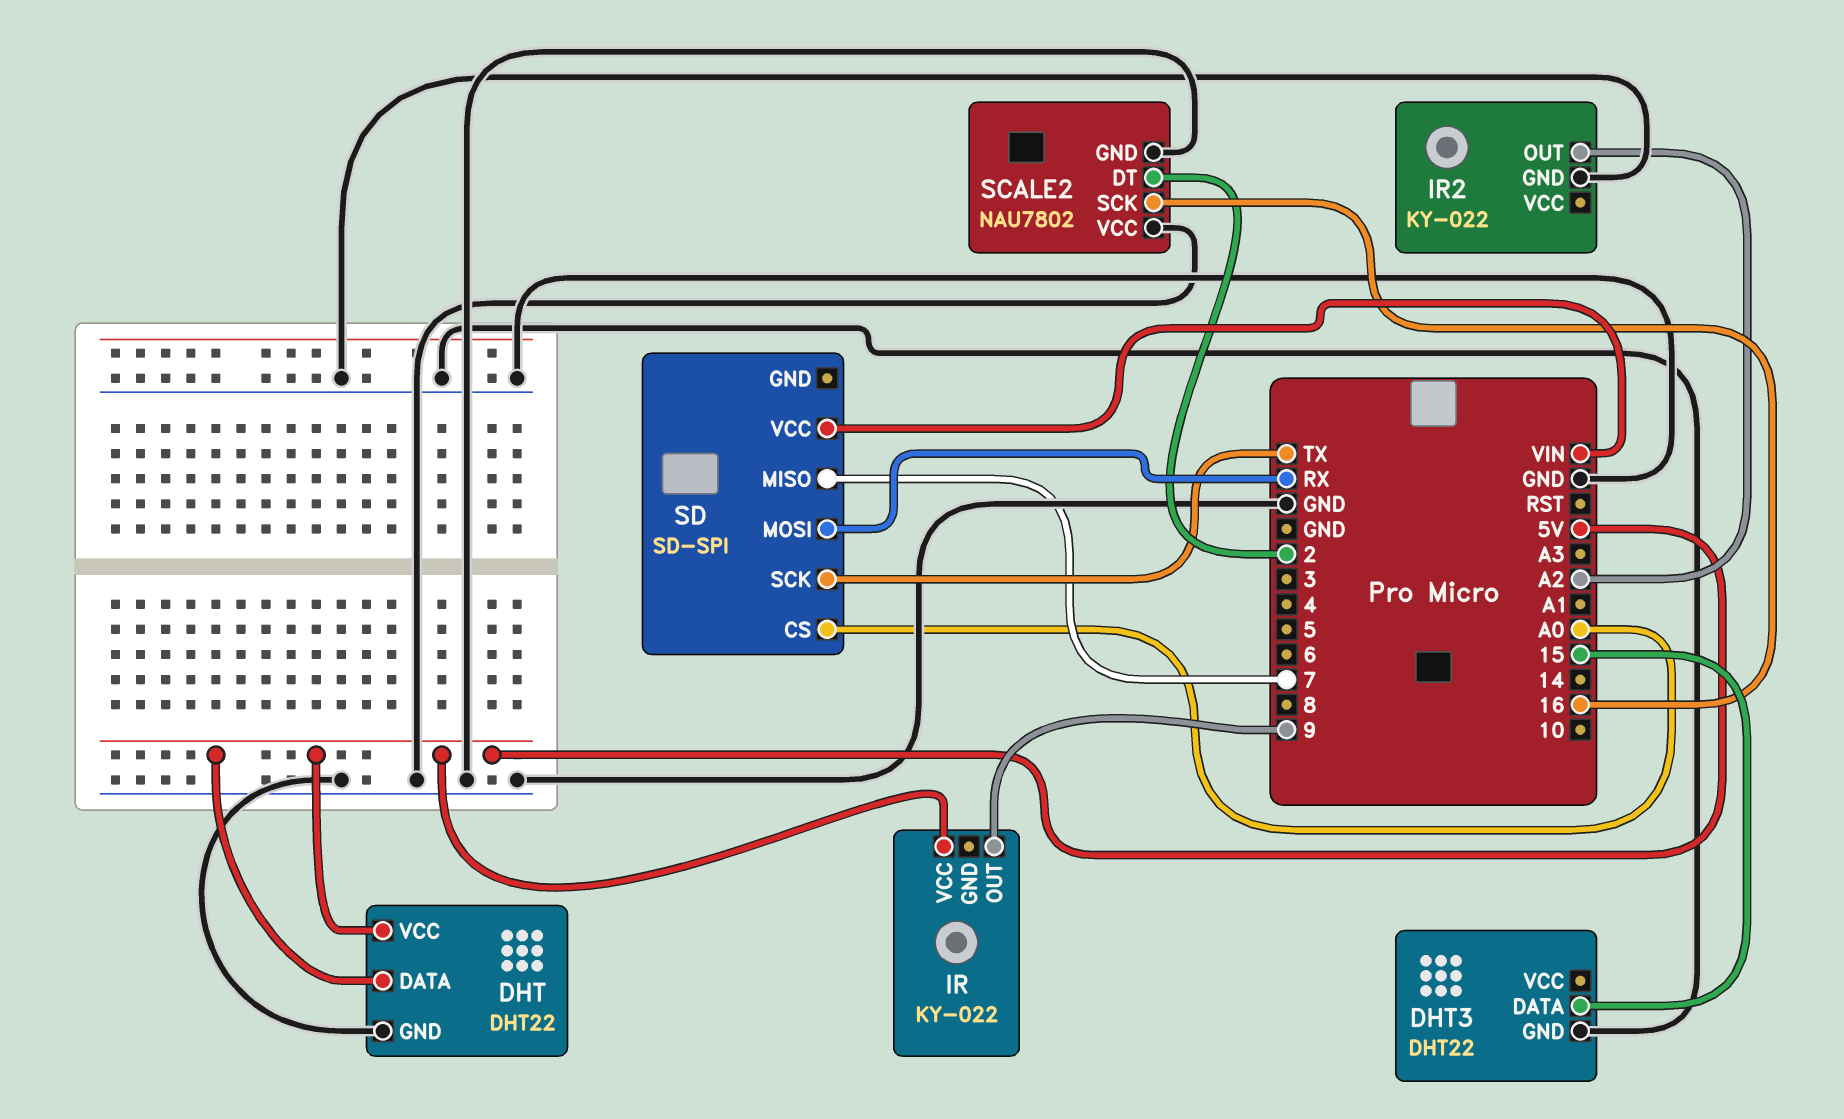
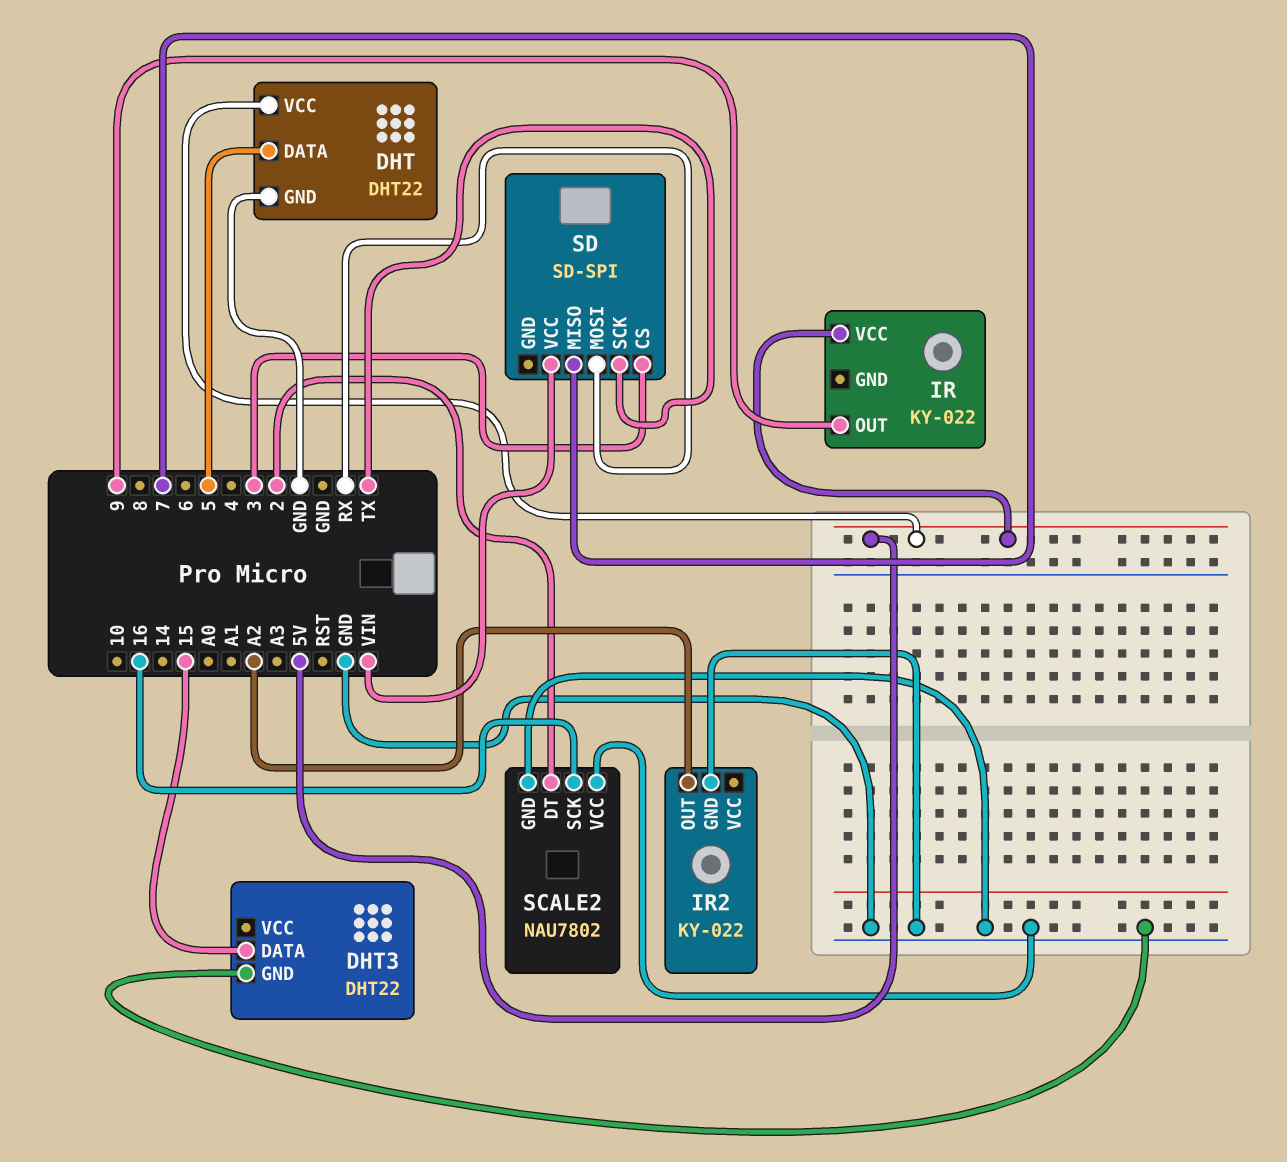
DHT pin DATA: 5V -> 5
SD pin CS: A0 -> 3

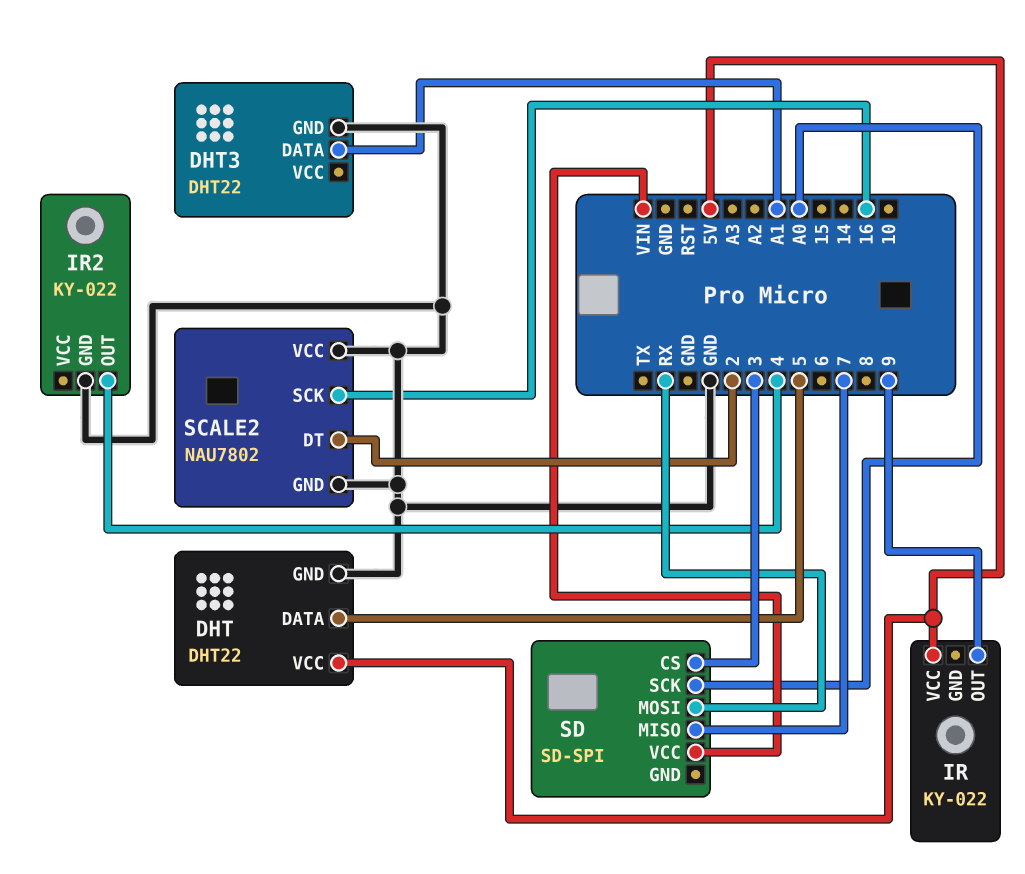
DHT3 pin DATA: 15 -> A1
IR2 pin OUT: A2 -> 4
SD pin SCK: TX -> A0

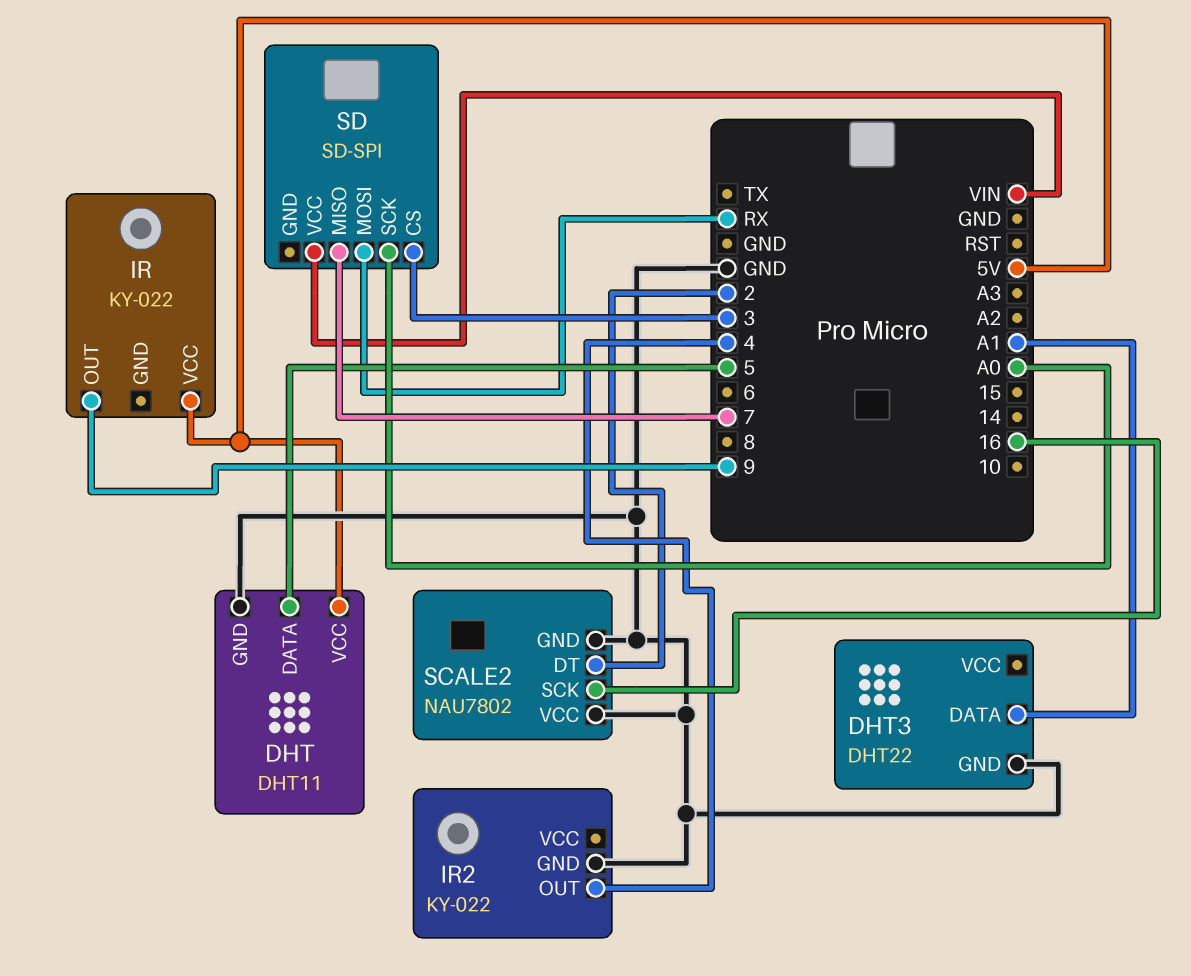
DHT: DHT22 -> DHT11

